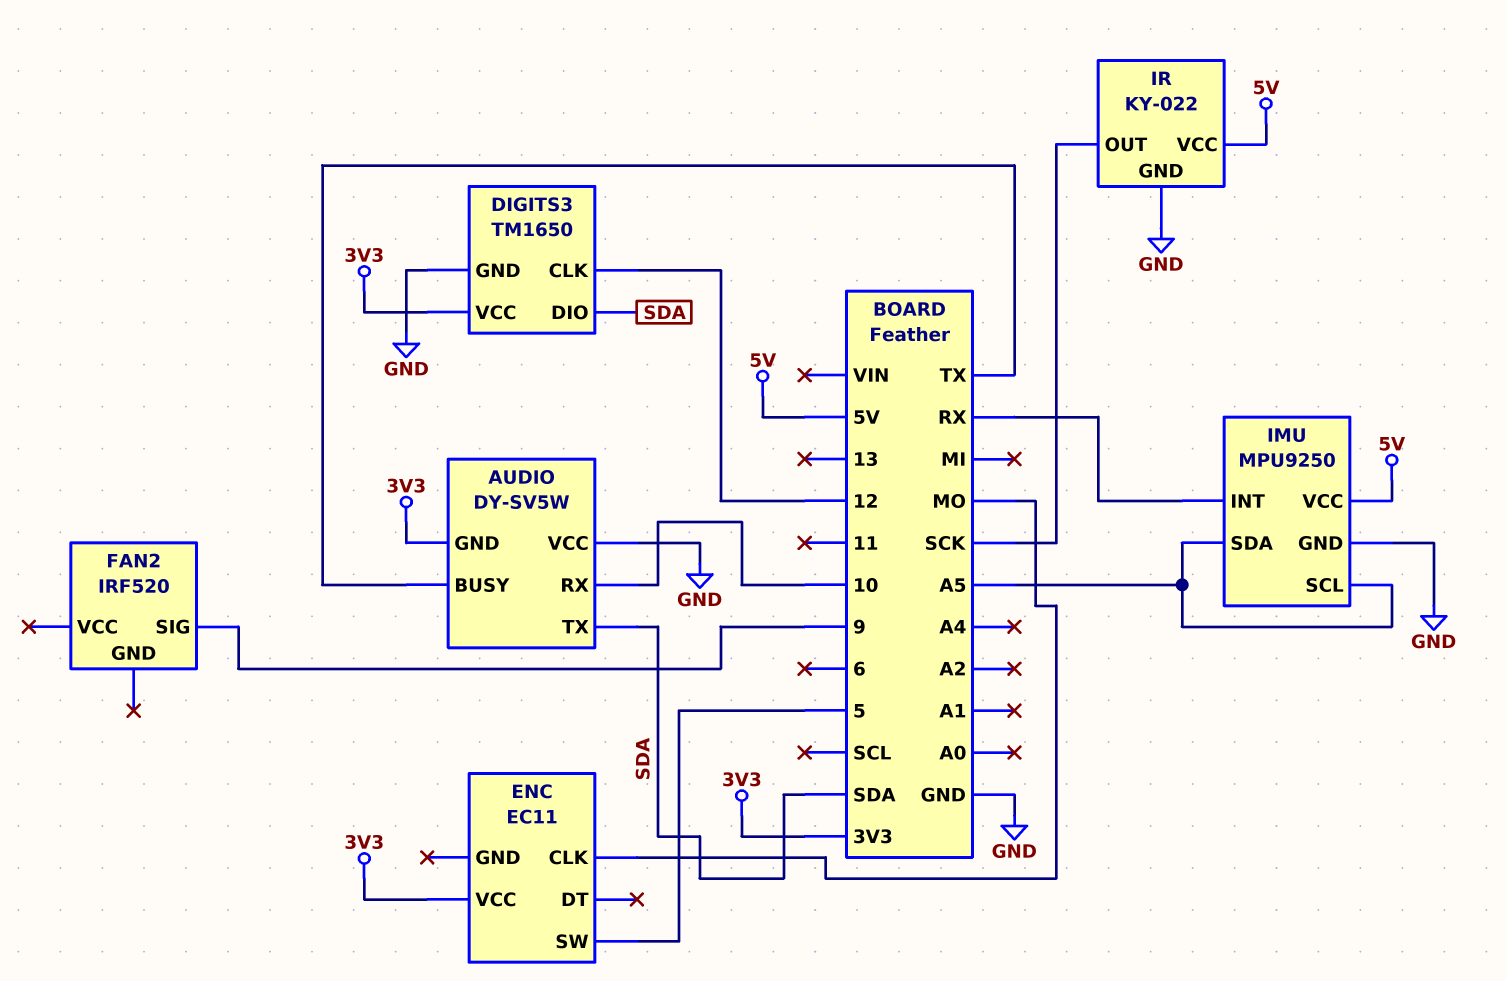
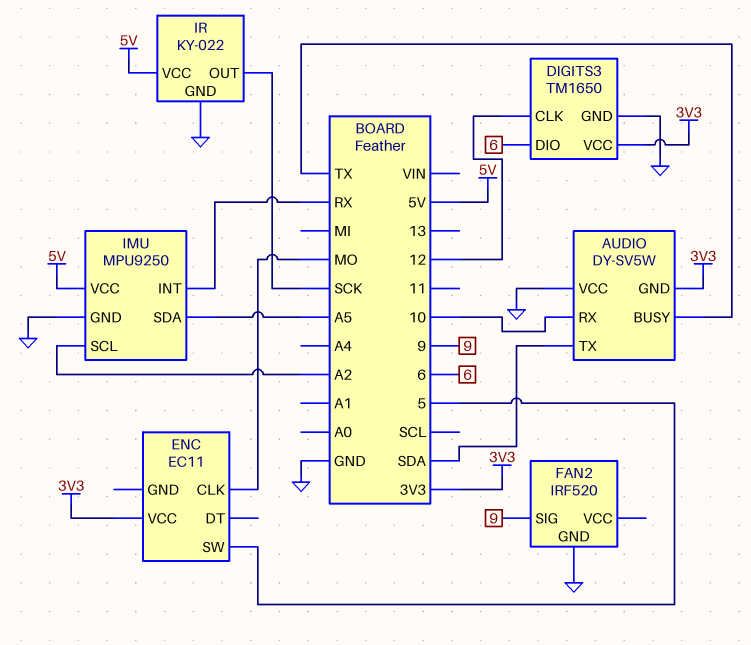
DIGITS3 pin DIO: SDA -> 6
FAN2 pin GND: none -> GND
IMU pin SCL: A5 -> A2

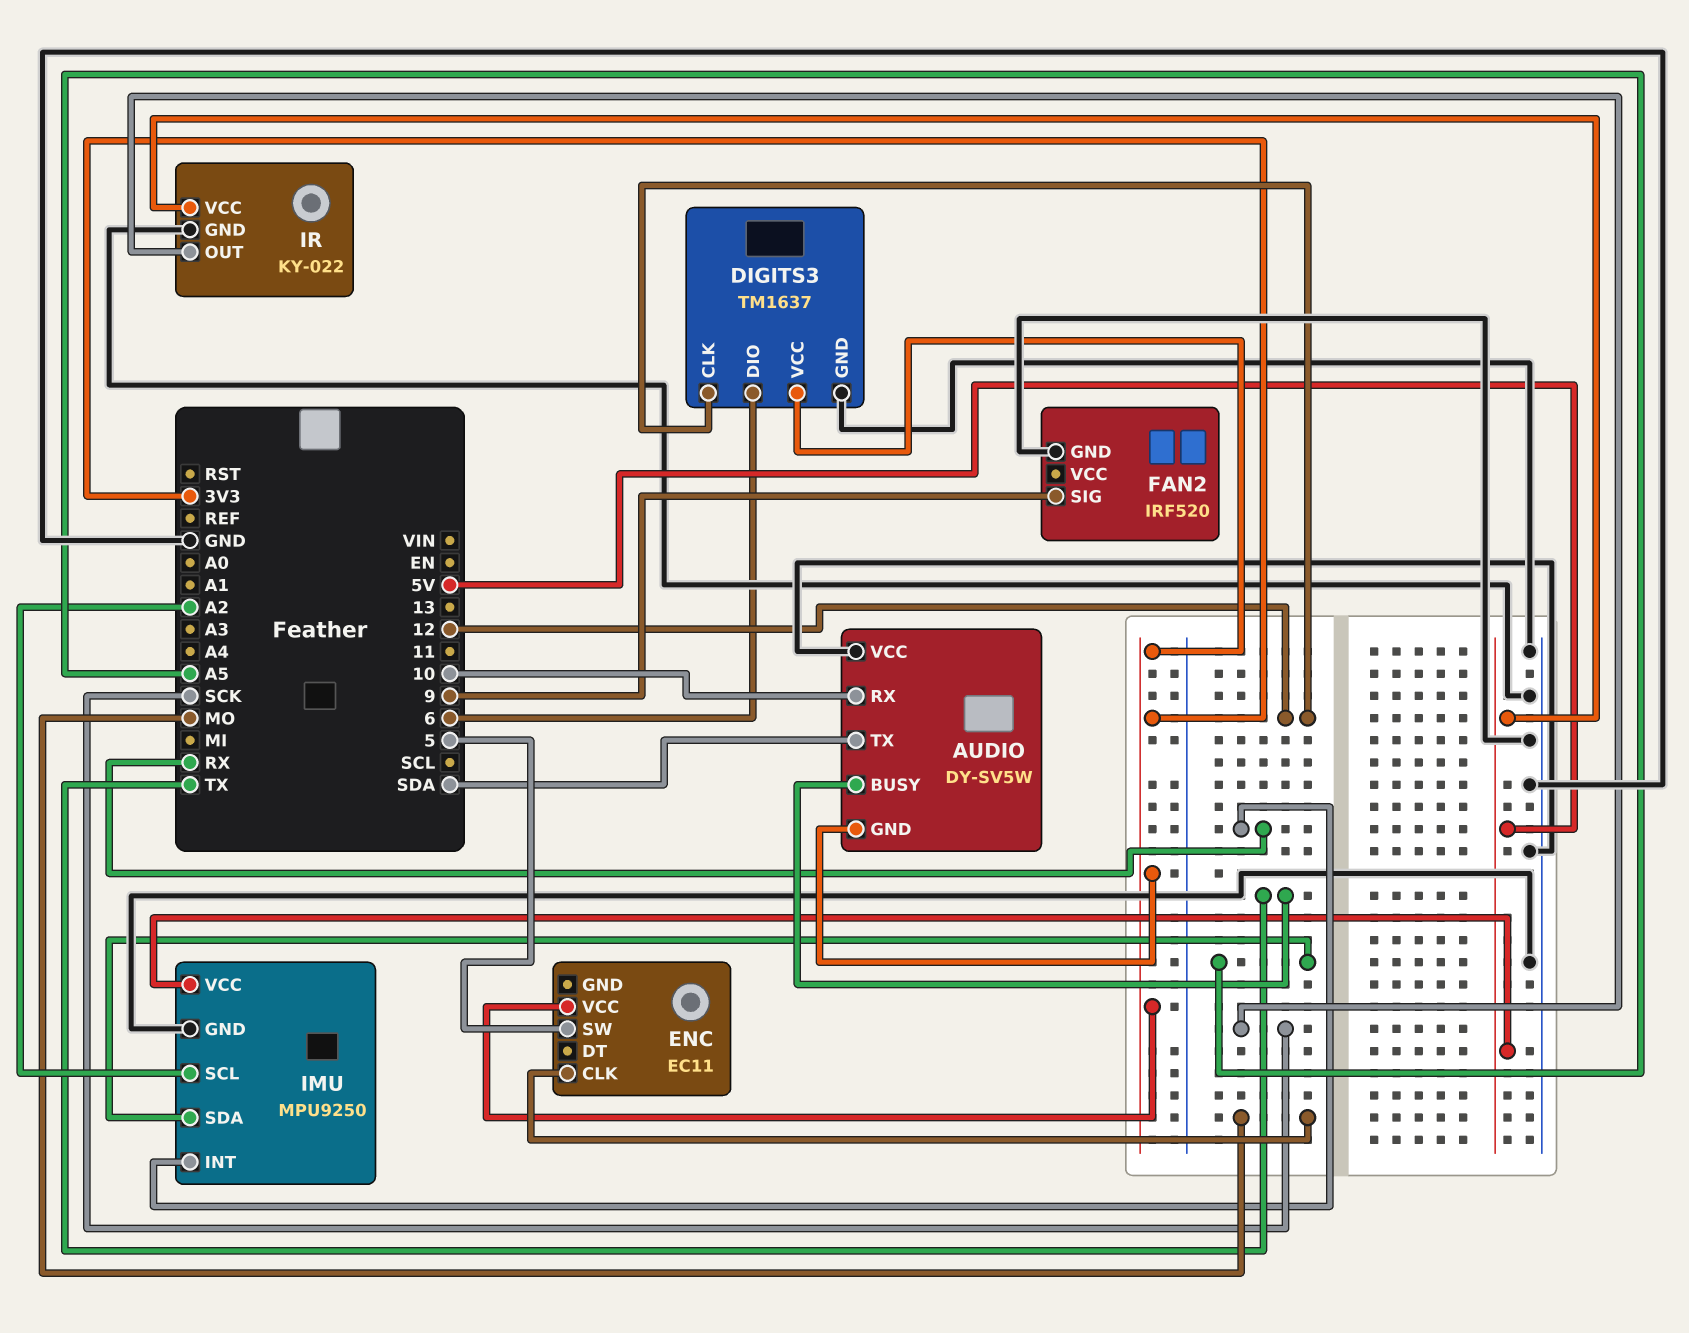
DIGITS3: TM1650 -> TM1637

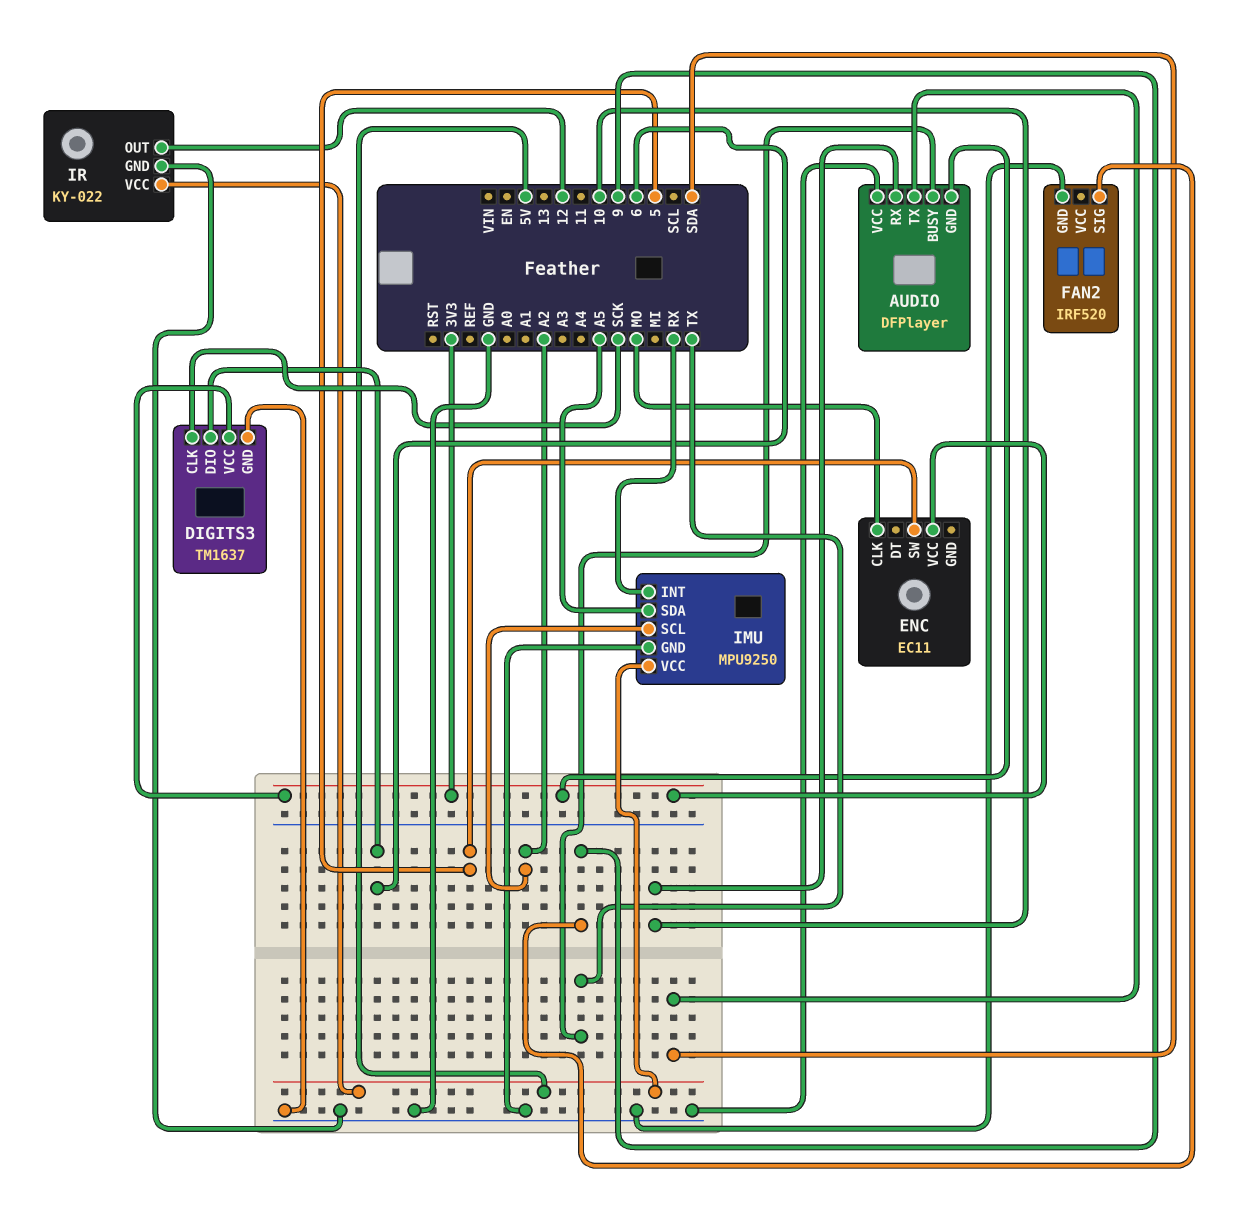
AUDIO: DY-SV5W -> DFPlayer
DIGITS3 pin CLK: 12 -> SCK
IR pin OUT: SCK -> 12

